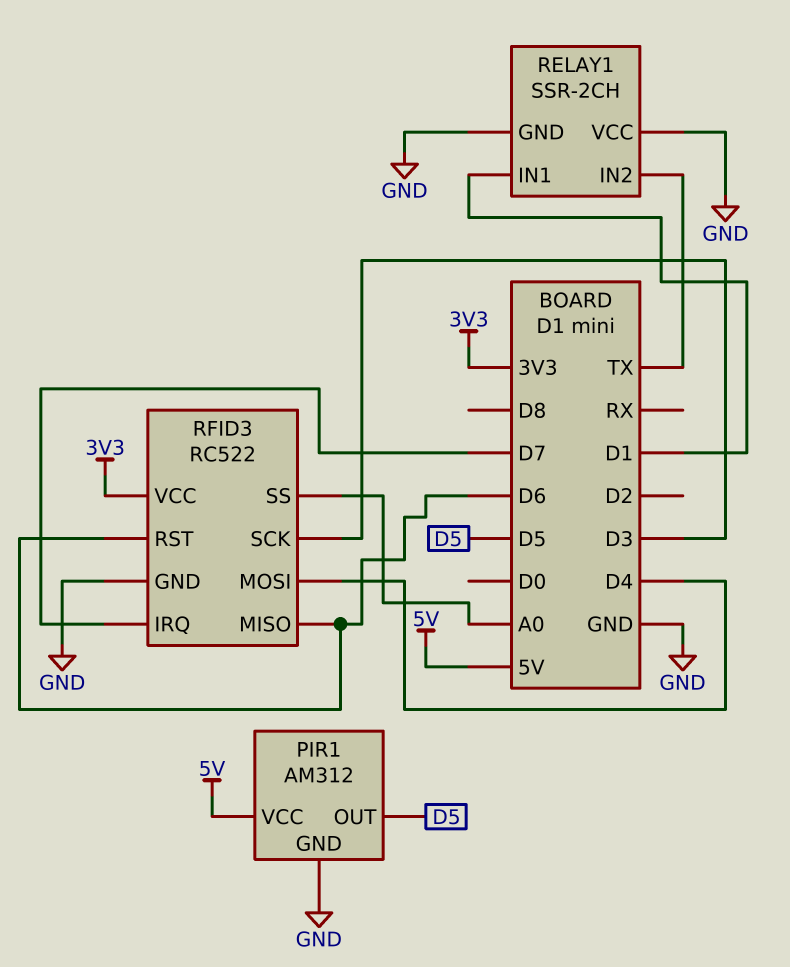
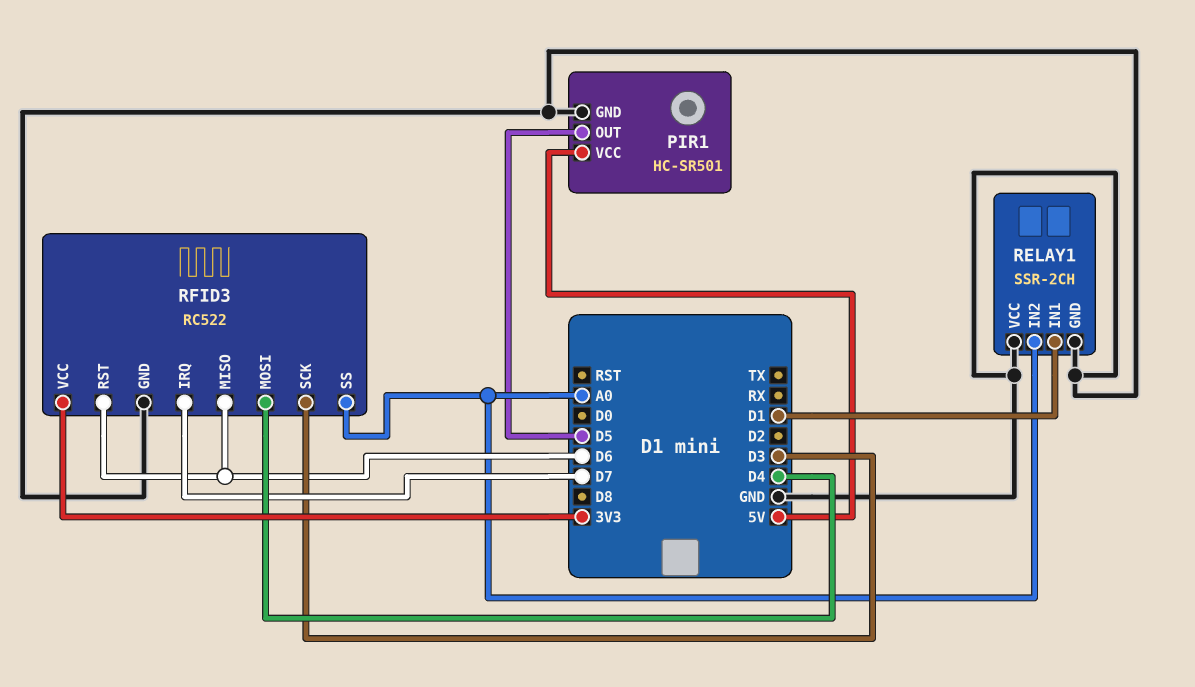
PIR1: AM312 -> HC-SR501
RELAY1 pin IN2: TX -> A0

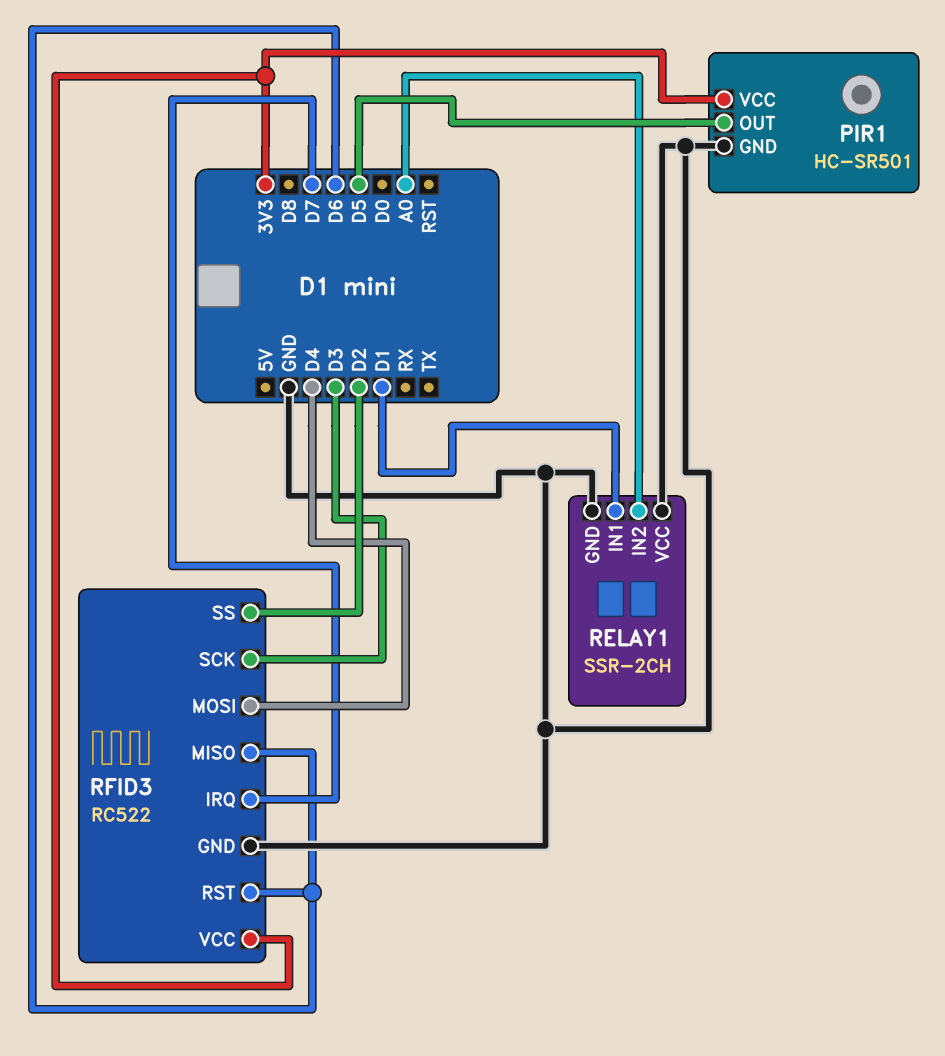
PIR1 pin VCC: 5V -> 3V3
RFID3 pin SS: A0 -> D2

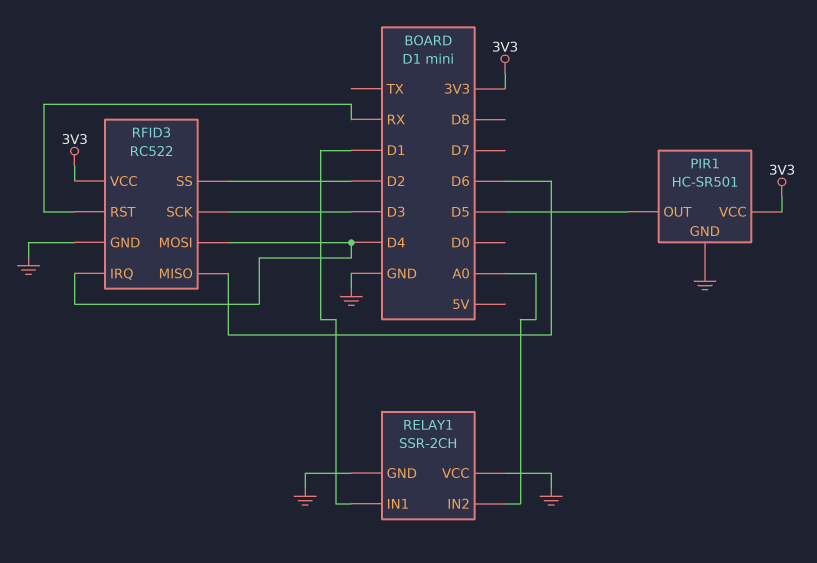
RFID3 pin IRQ: D7 -> D4
RFID3 pin RST: D6 -> RX

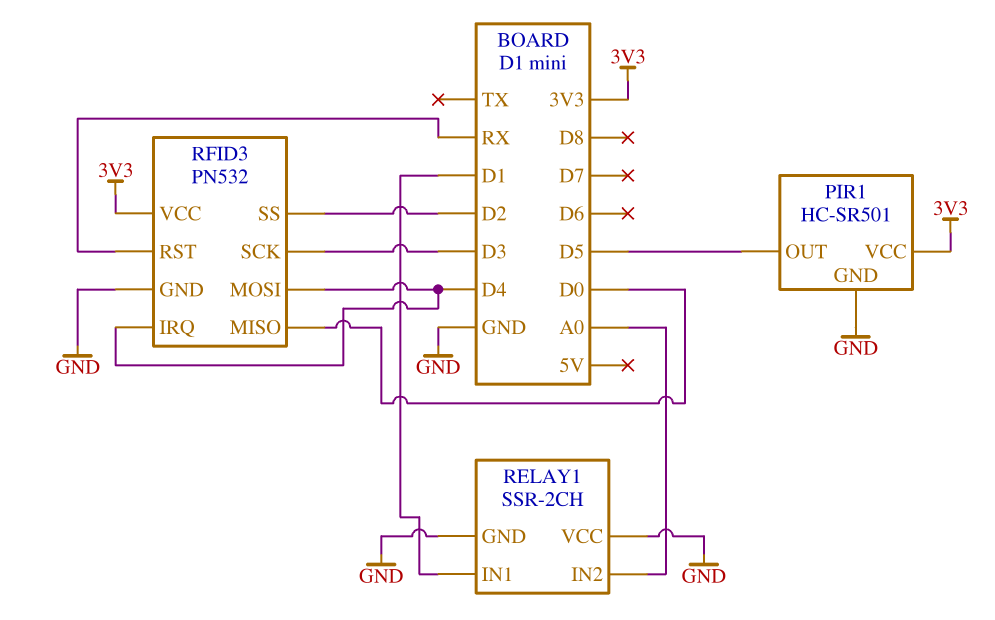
RFID3: RC522 -> PN532
RFID3 pin MISO: D6 -> D0

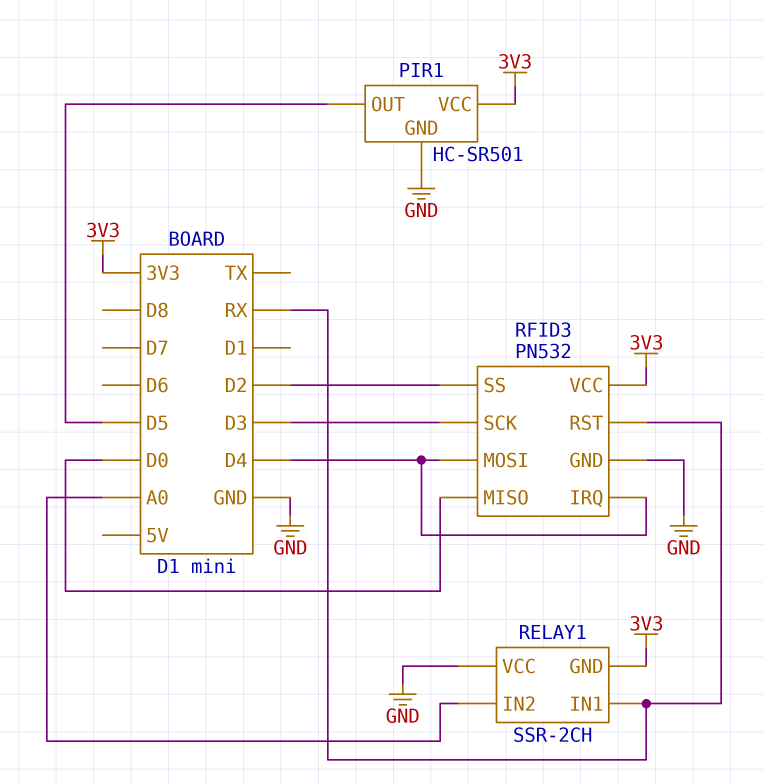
RELAY1 pin GND: GND -> 3V3
RELAY1 pin IN1: D1 -> RX

